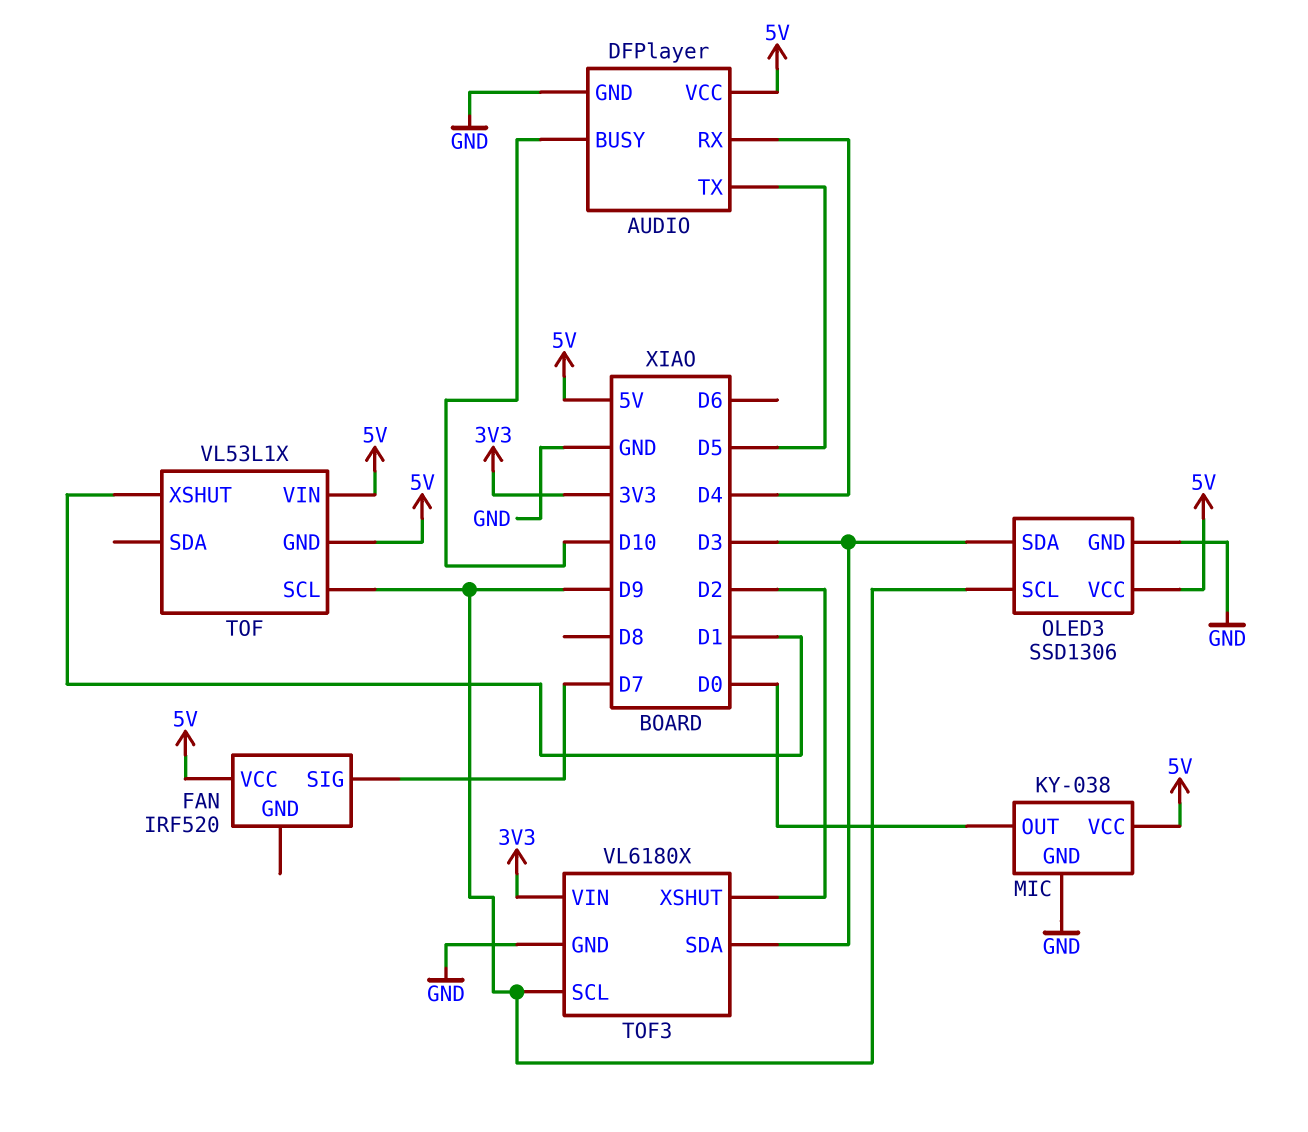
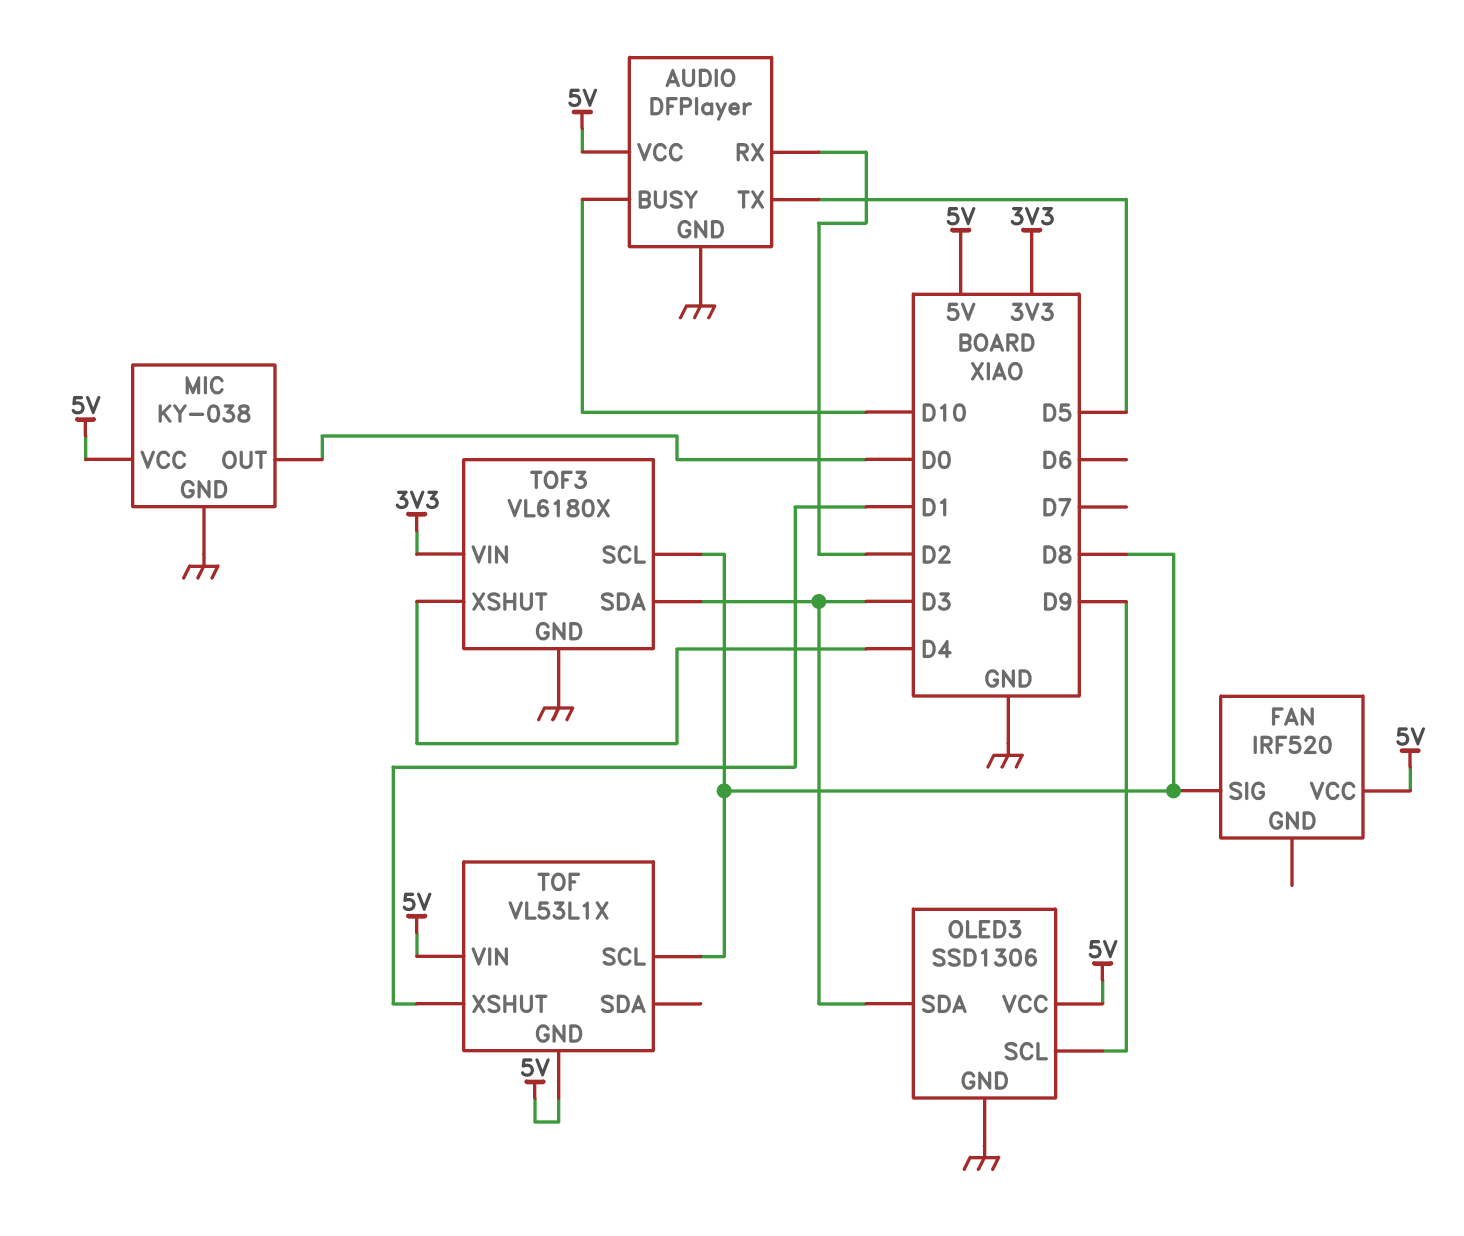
AUDIO pin RX: D4 -> D2
FAN pin SIG: D7 -> D8
TOF pin SCL: D9 -> D8
TOF3 pin SCL: D9 -> D8
TOF3 pin XSHUT: D2 -> D4

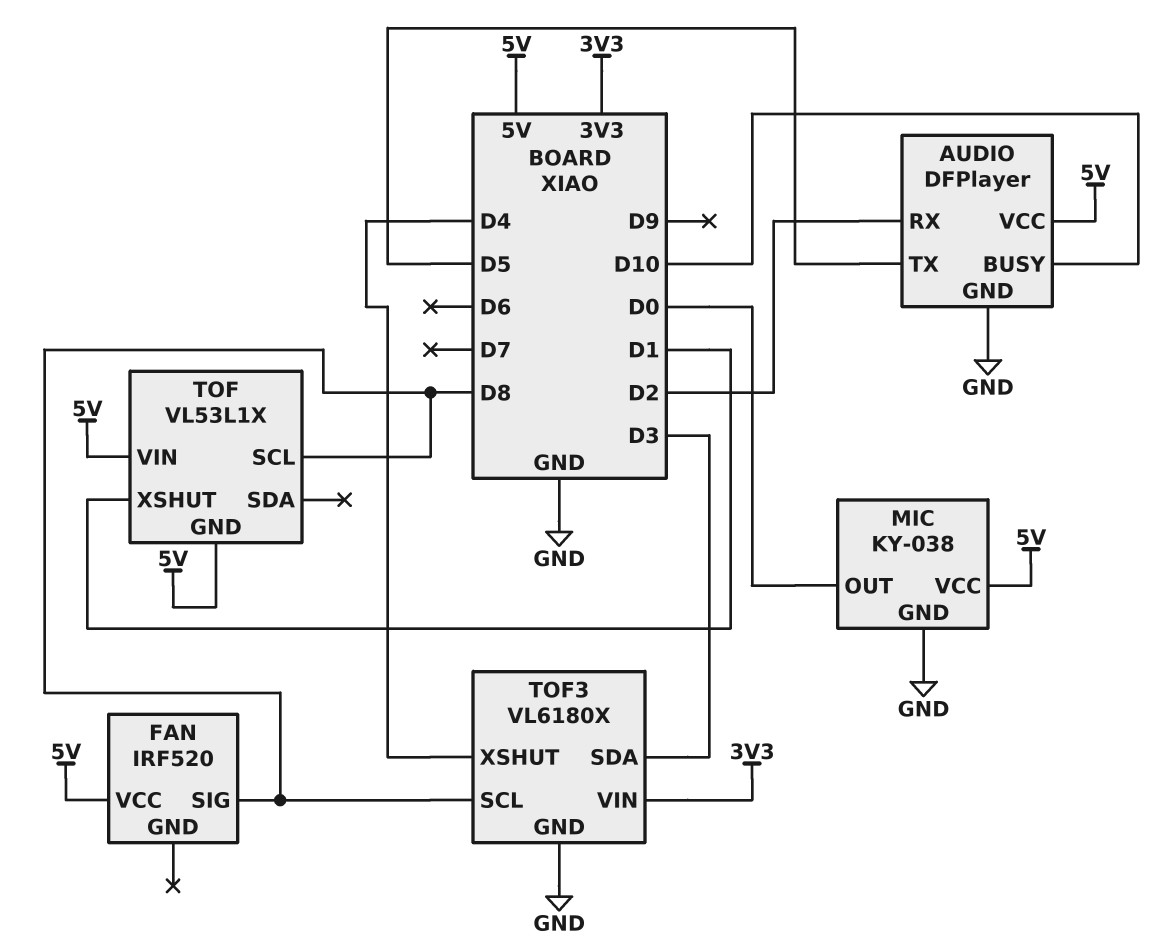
OLED3: SSD1306 -> none
OLED3 pin GND: GND -> none
OLED3 pin SCL: D9 -> none
OLED3 pin SDA: D3 -> none
OLED3 pin VCC: 5V -> none

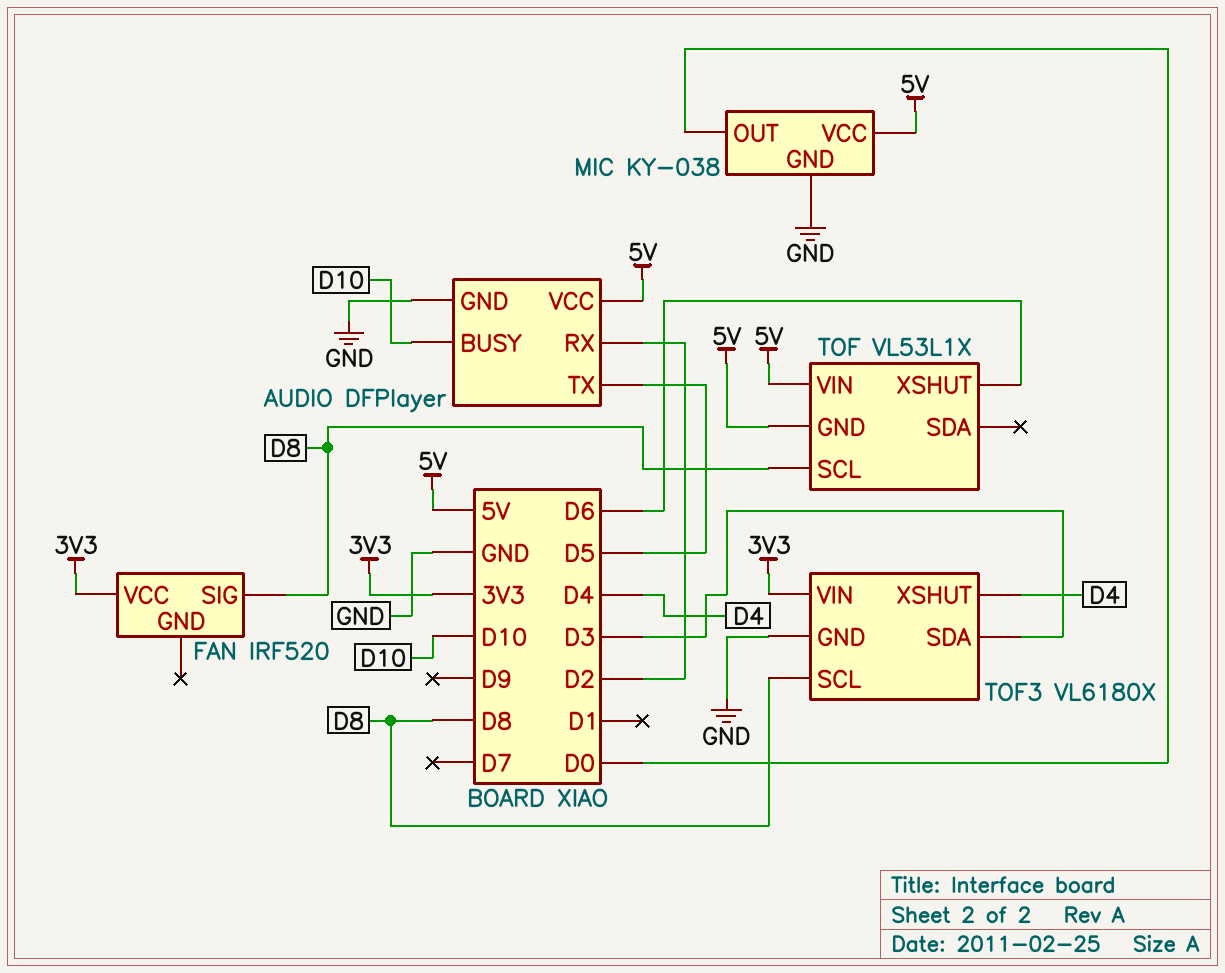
FAN pin VCC: 5V -> 3V3
TOF pin XSHUT: D1 -> D6

